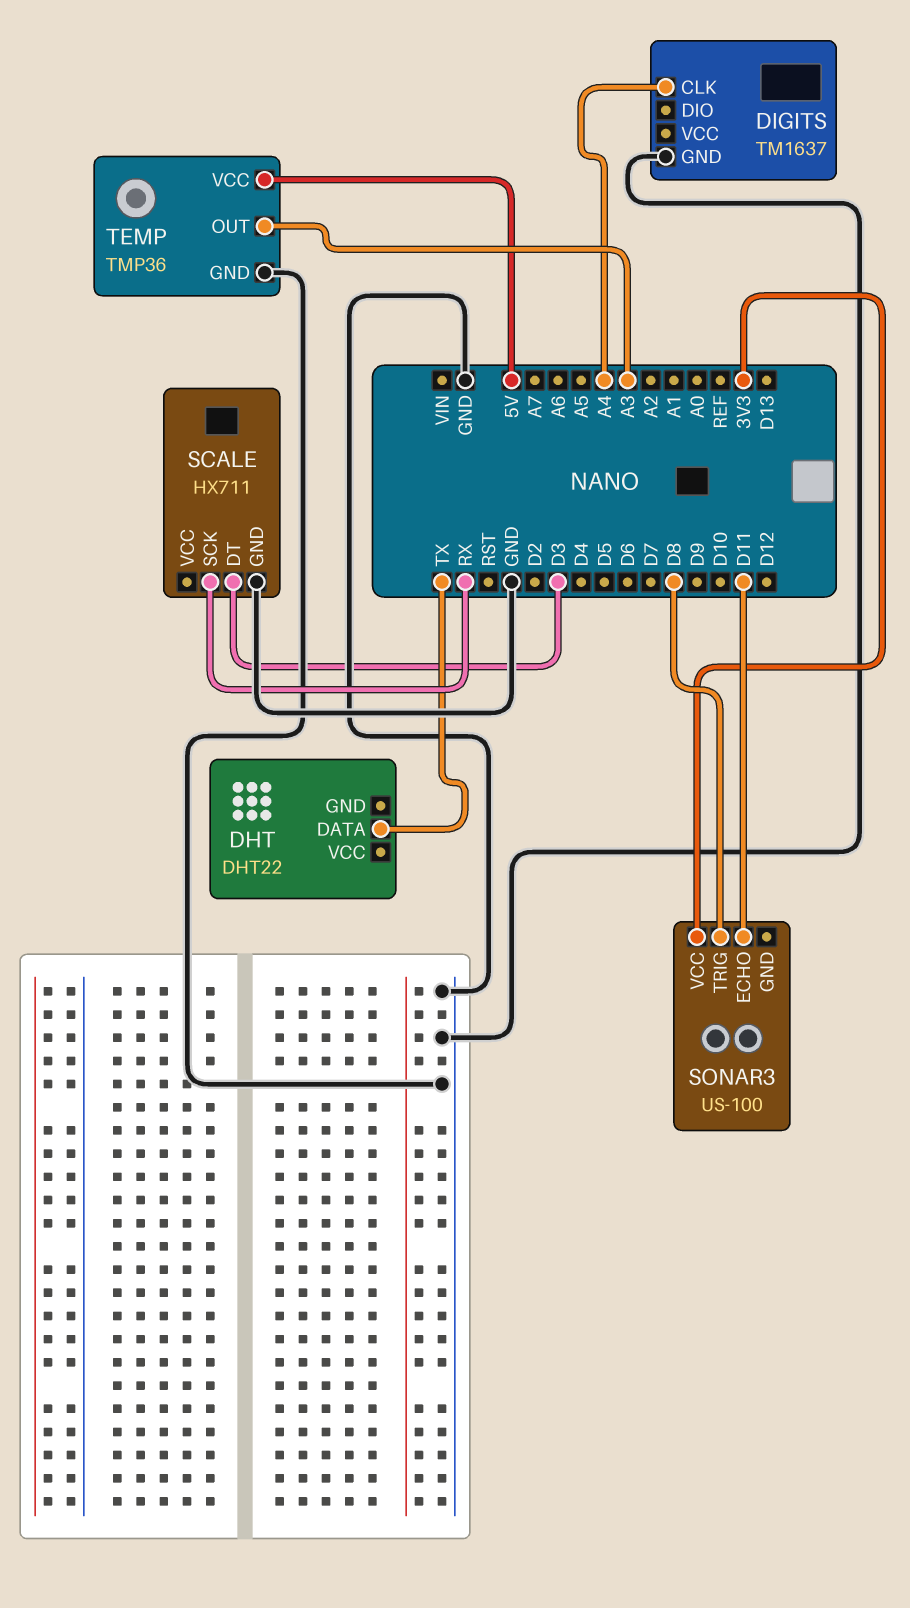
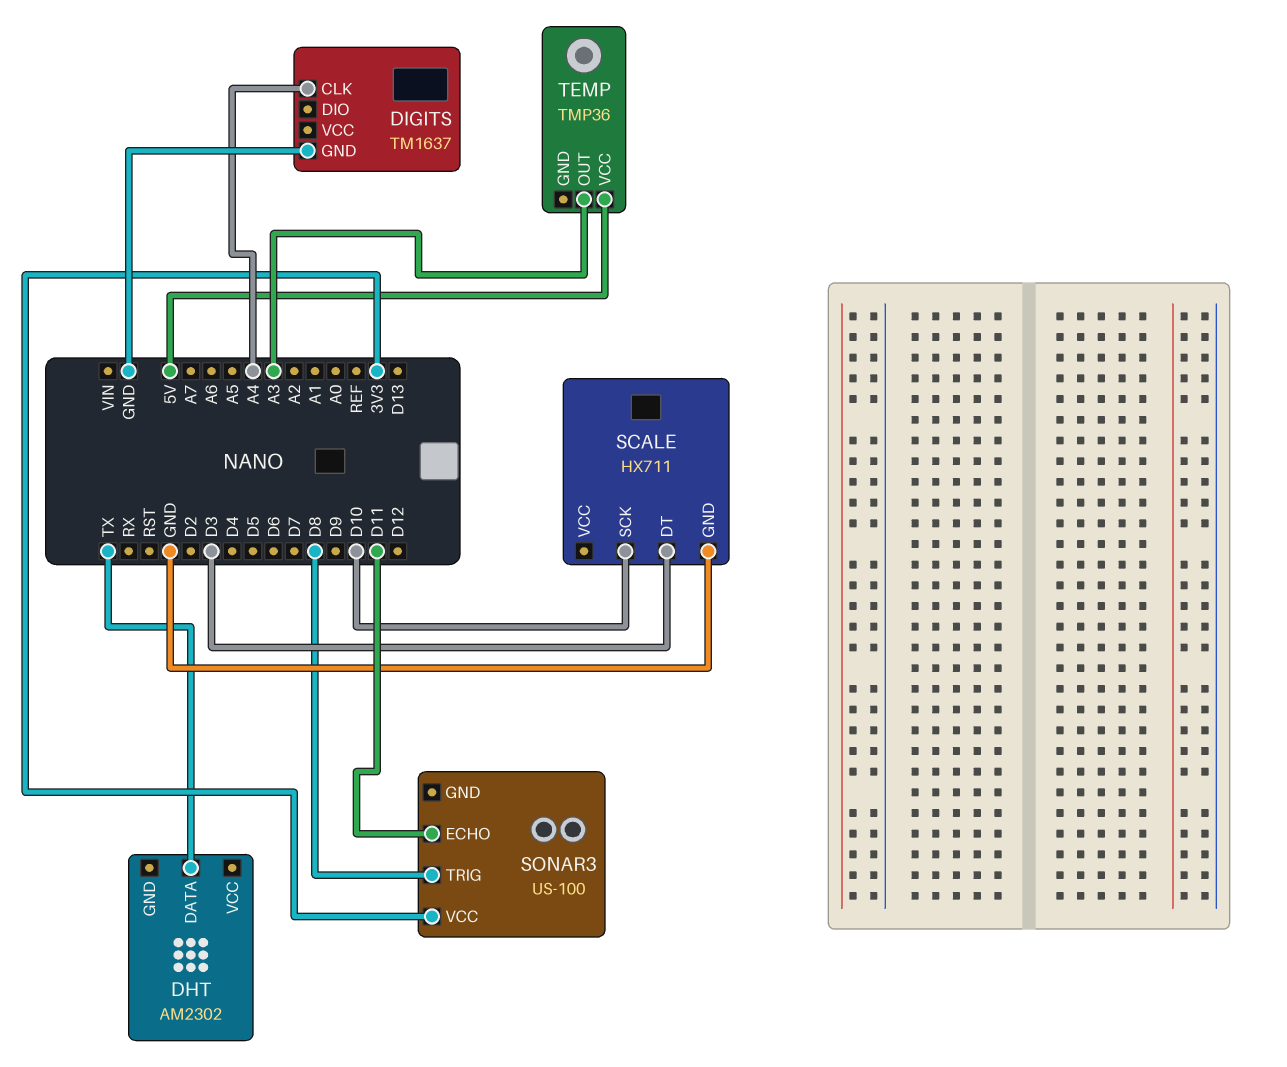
DHT: DHT22 -> AM2302
SCALE pin SCK: RX -> D10
TEMP pin GND: GND -> none

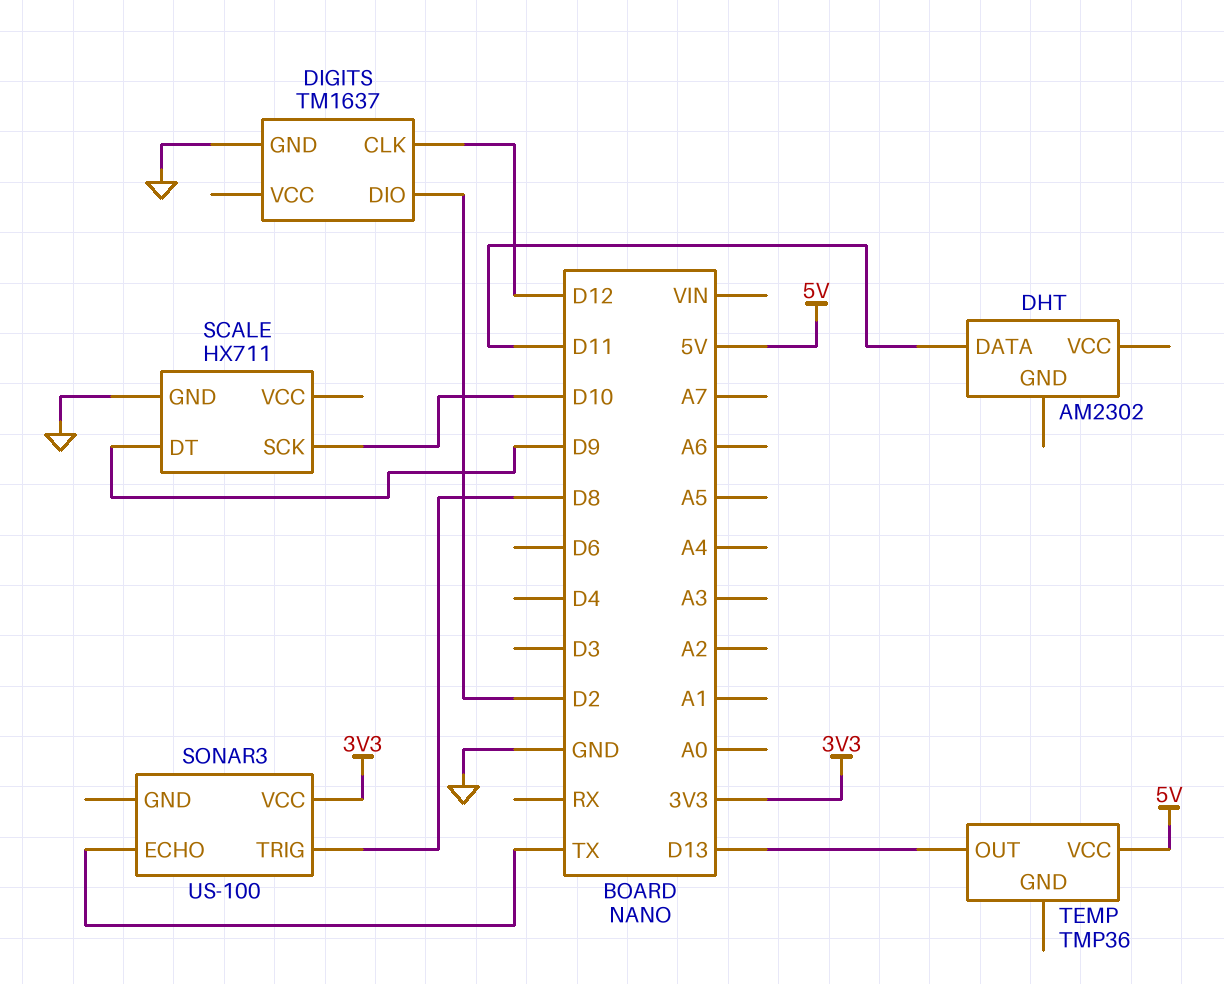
DHT pin DATA: TX -> D11
DIGITS pin CLK: A4 -> D12
DIGITS pin DIO: none -> D2
SCALE pin DT: D3 -> D9
SONAR3 pin ECHO: D11 -> TX
TEMP pin OUT: A3 -> D13

